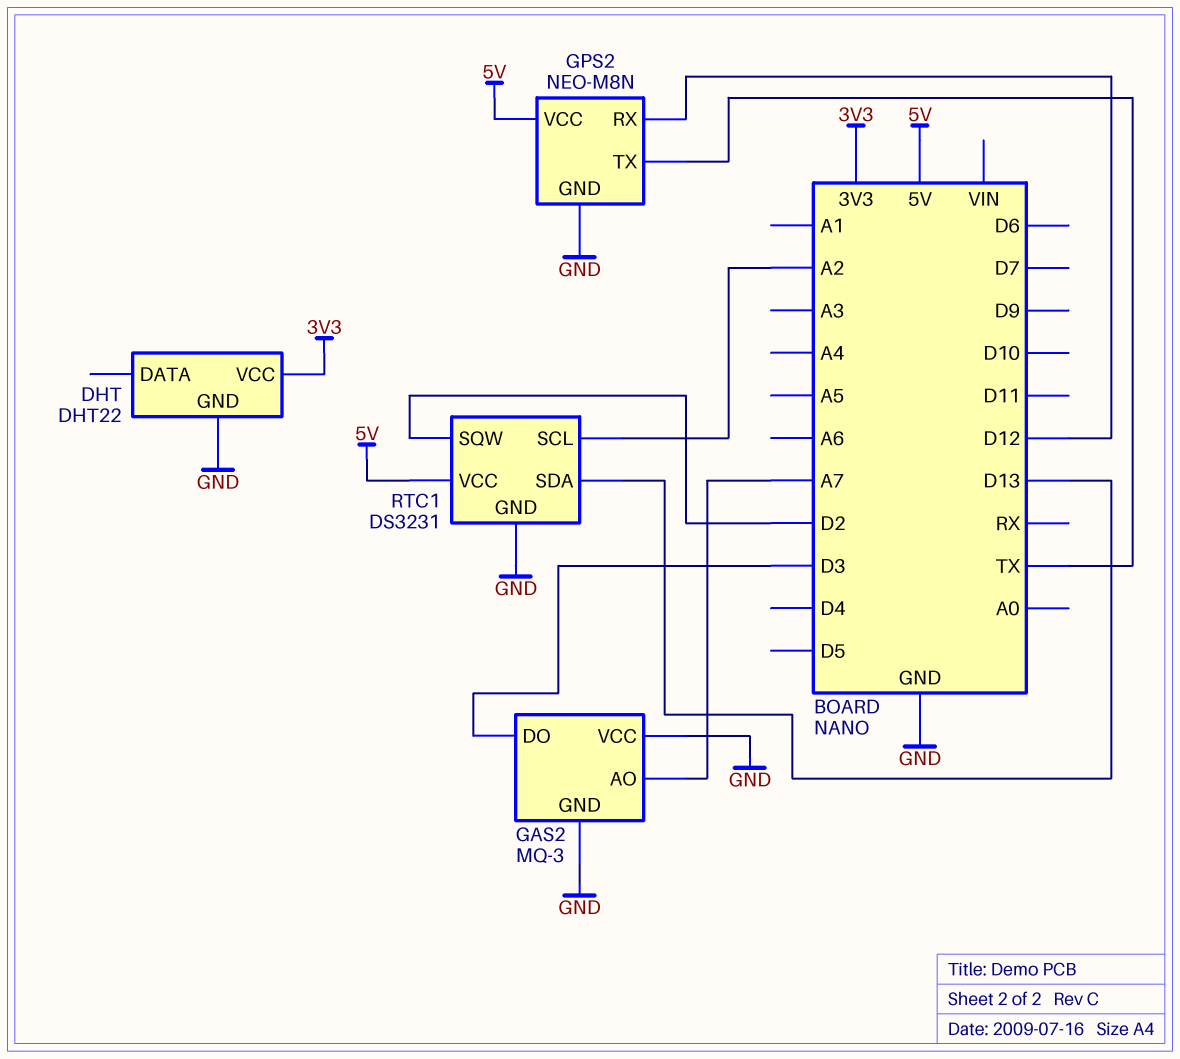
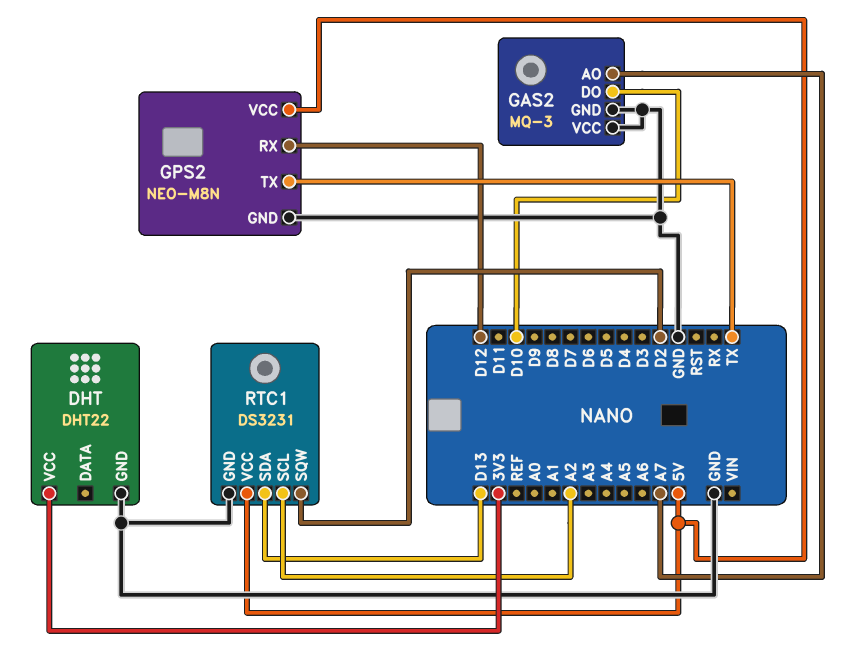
GAS2 pin DO: D3 -> D10

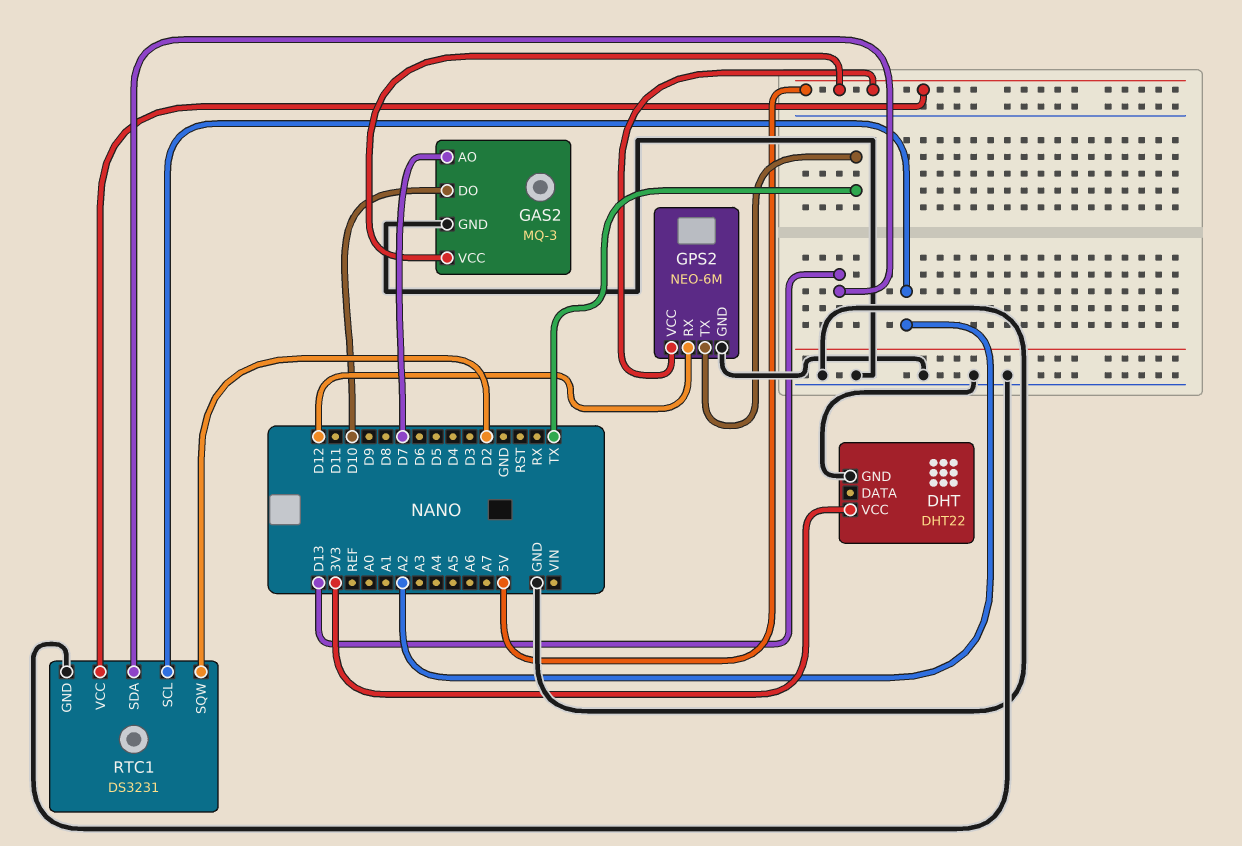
GAS2 pin AO: A7 -> D7
GAS2 pin VCC: GND -> 5V
GPS2: NEO-M8N -> NEO-6M

